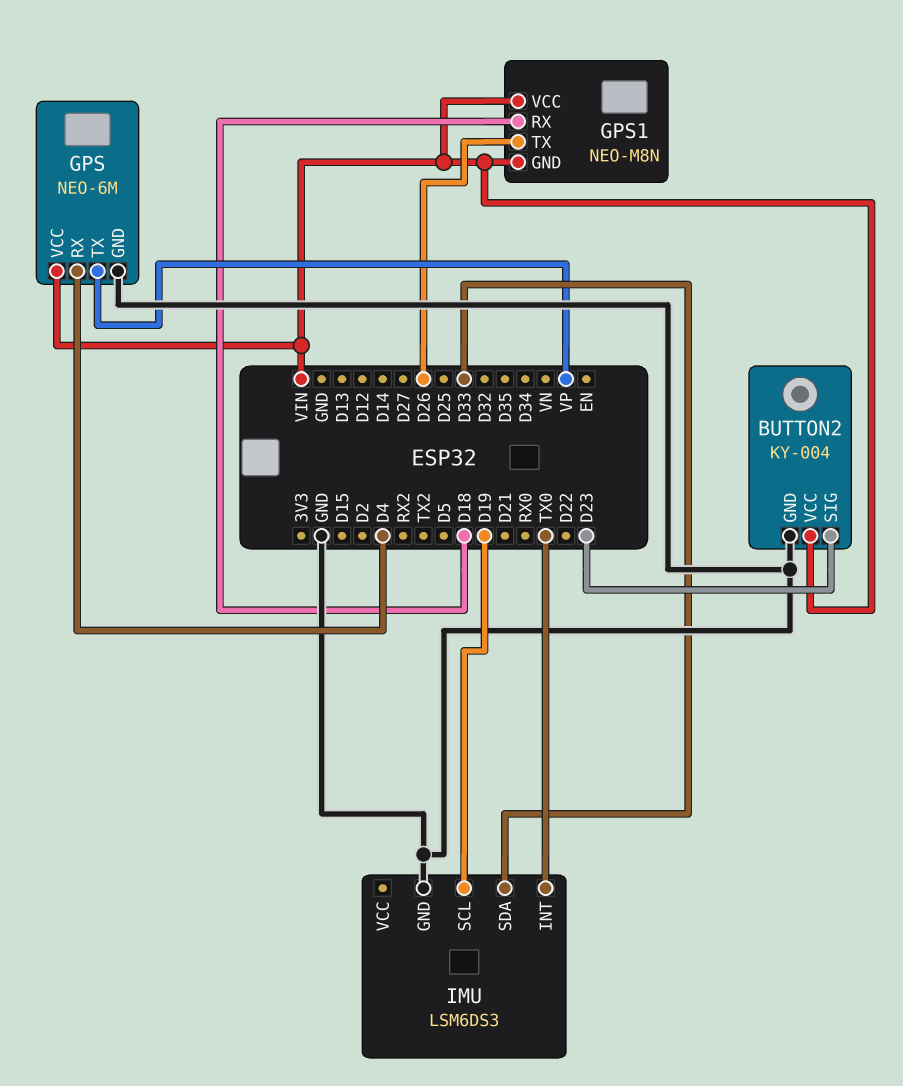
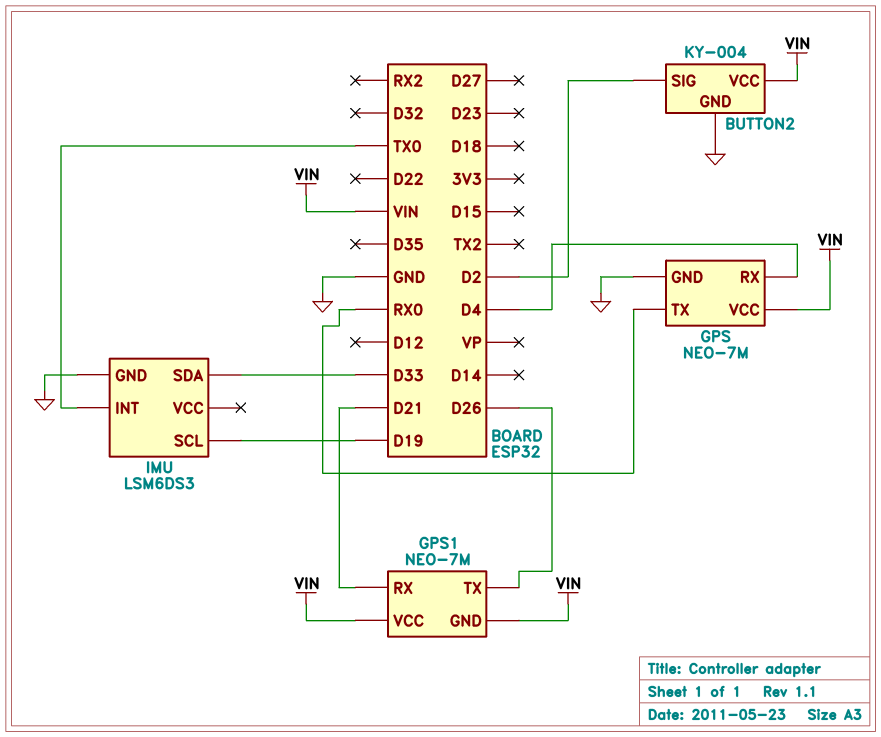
BUTTON2 pin SIG: D23 -> D2
GPS: NEO-6M -> NEO-7M
GPS pin TX: VP -> RX0
GPS1: NEO-M8N -> NEO-7M
GPS1 pin RX: D18 -> D21

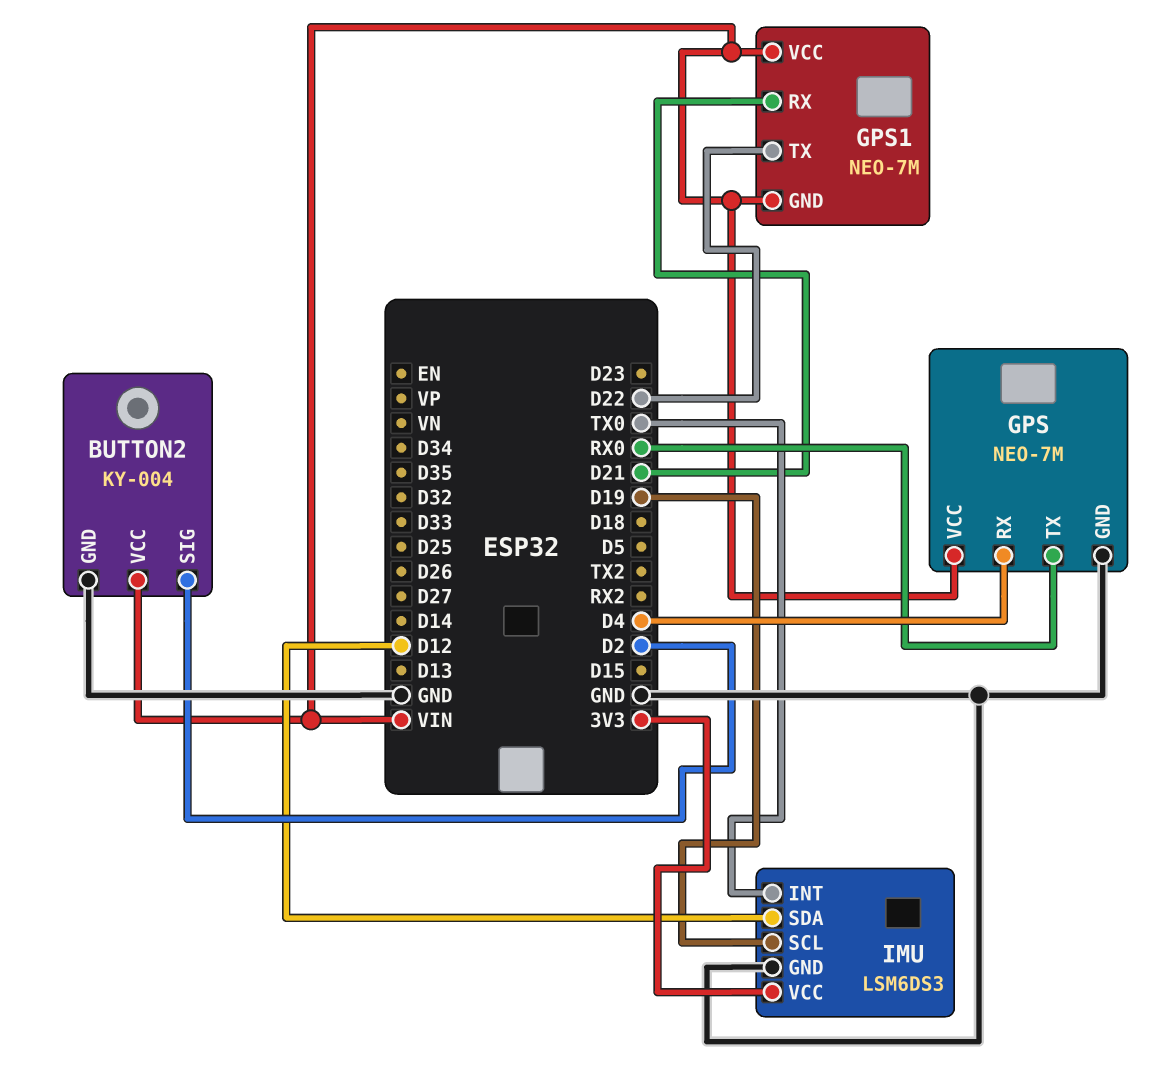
GPS1 pin TX: D26 -> D22
IMU pin SDA: D33 -> D12
IMU pin VCC: none -> 3V3

